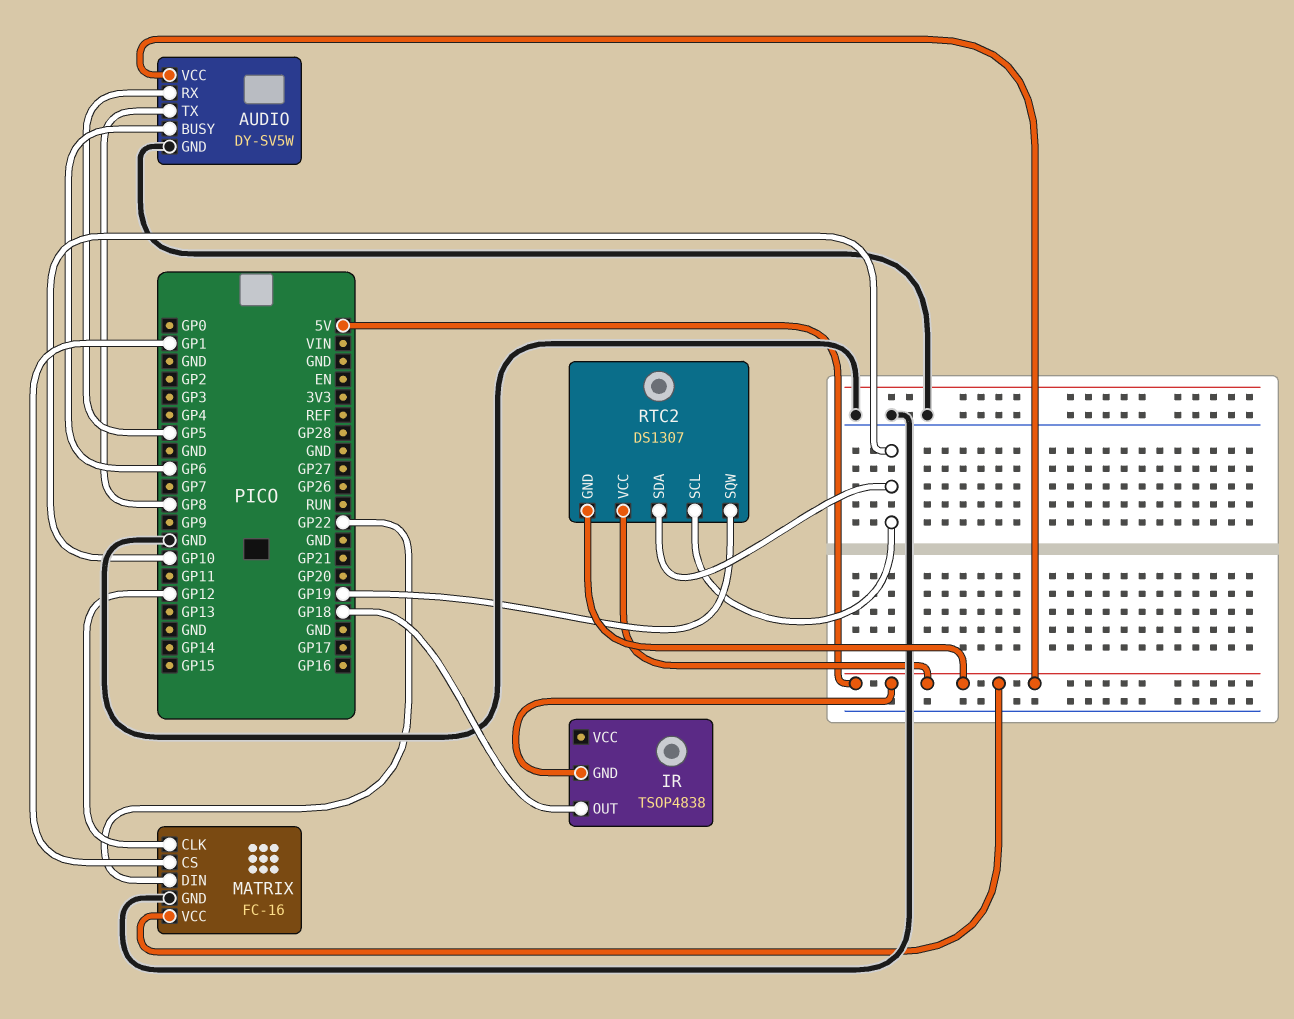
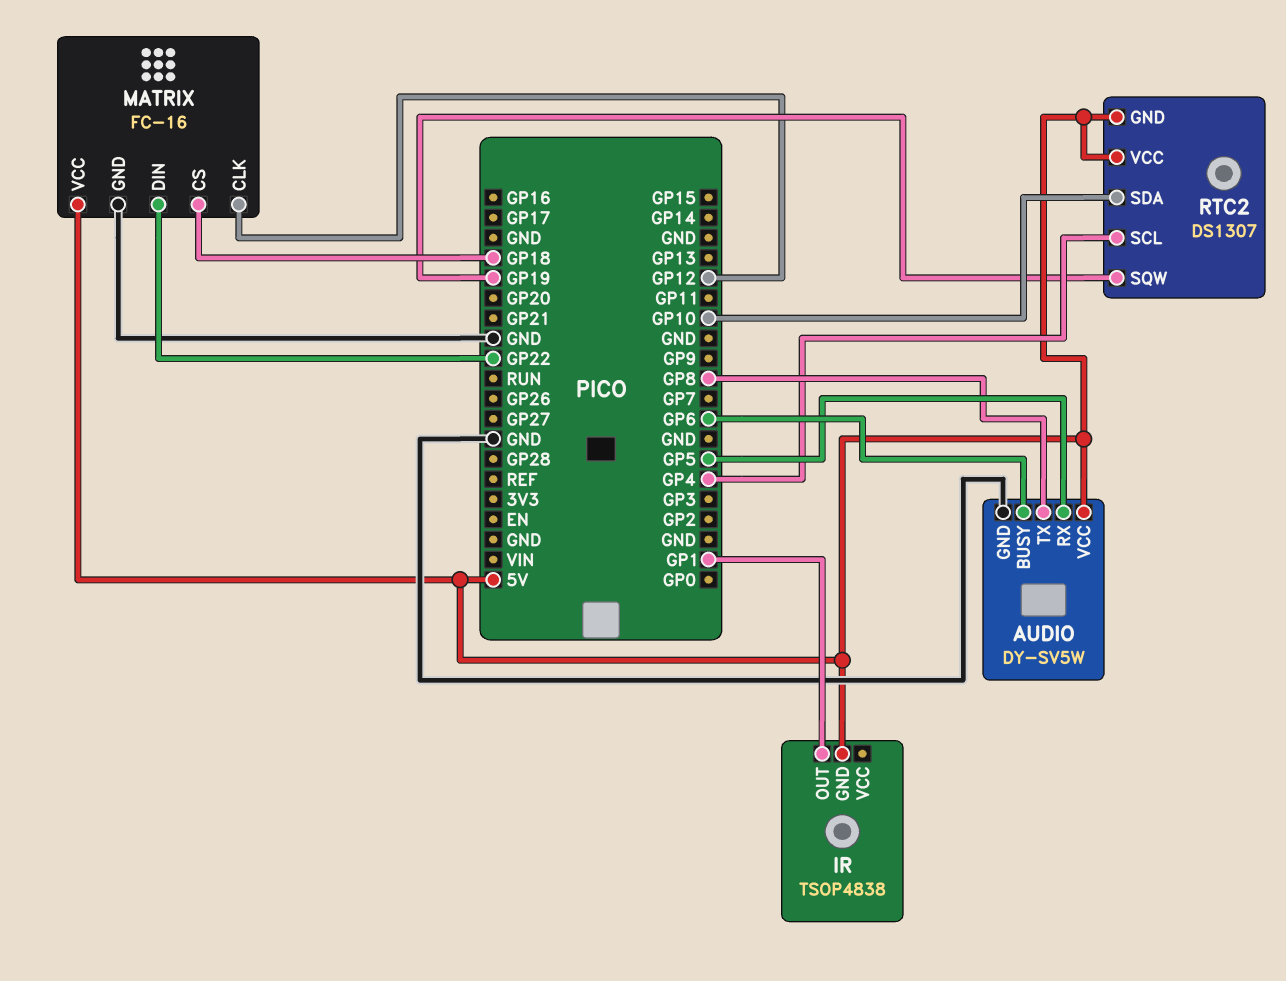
IR pin OUT: GP18 -> GP1
MATRIX pin CS: GP1 -> GP18
RTC2 pin SCL: GP10 -> GP4

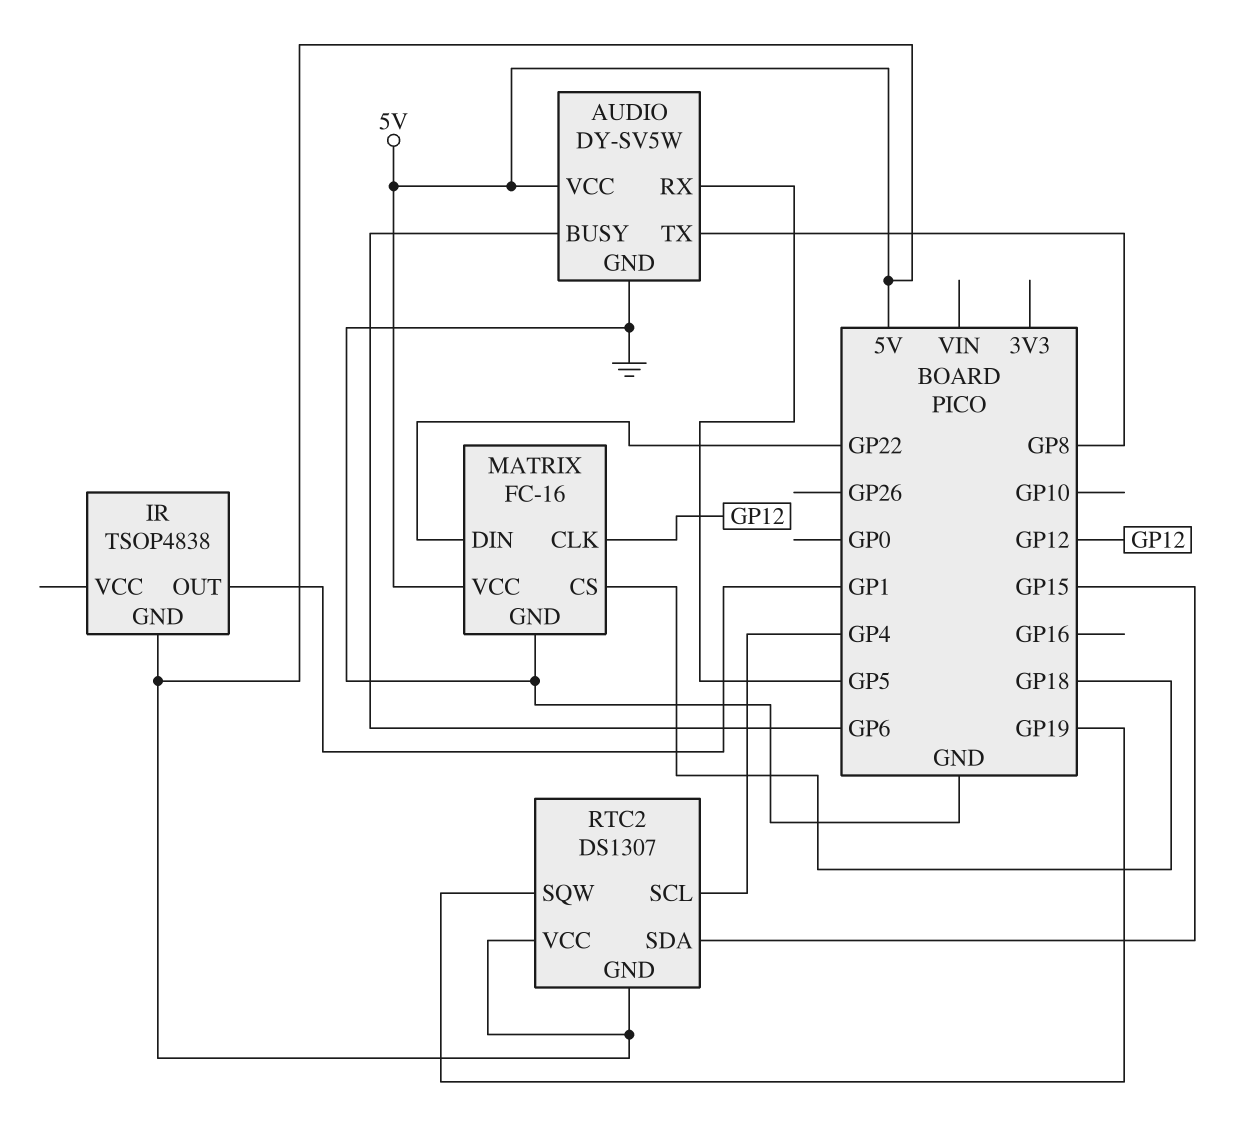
RTC2 pin SDA: GP10 -> GP15

